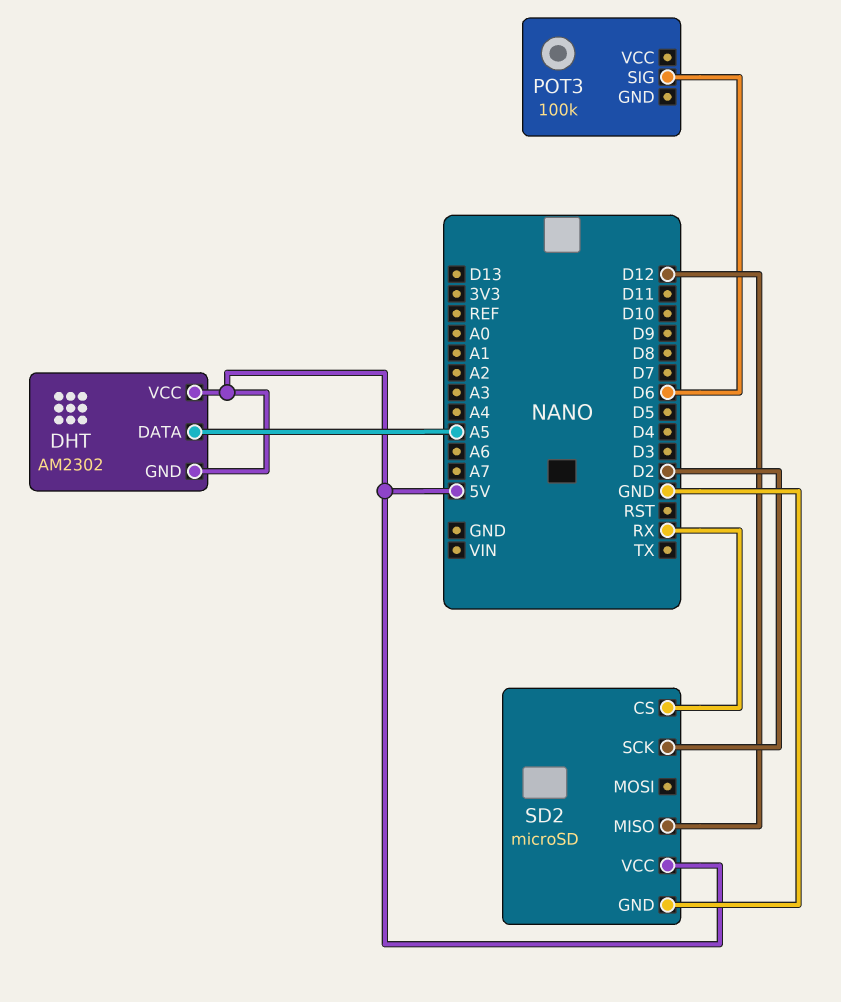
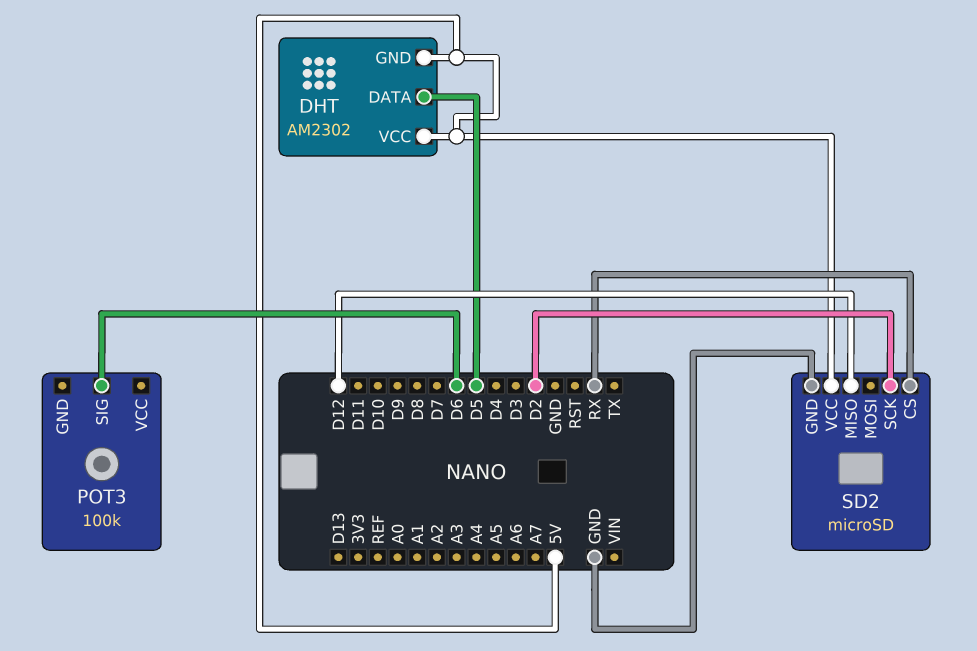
DHT pin DATA: A5 -> D5

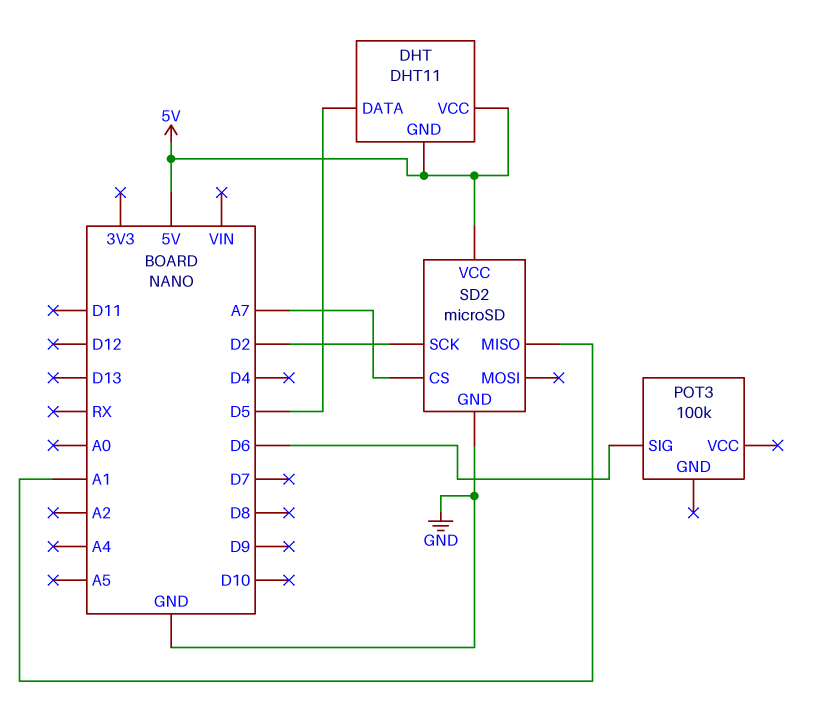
DHT: AM2302 -> DHT11
SD2 pin CS: RX -> A7
SD2 pin MISO: D12 -> A1

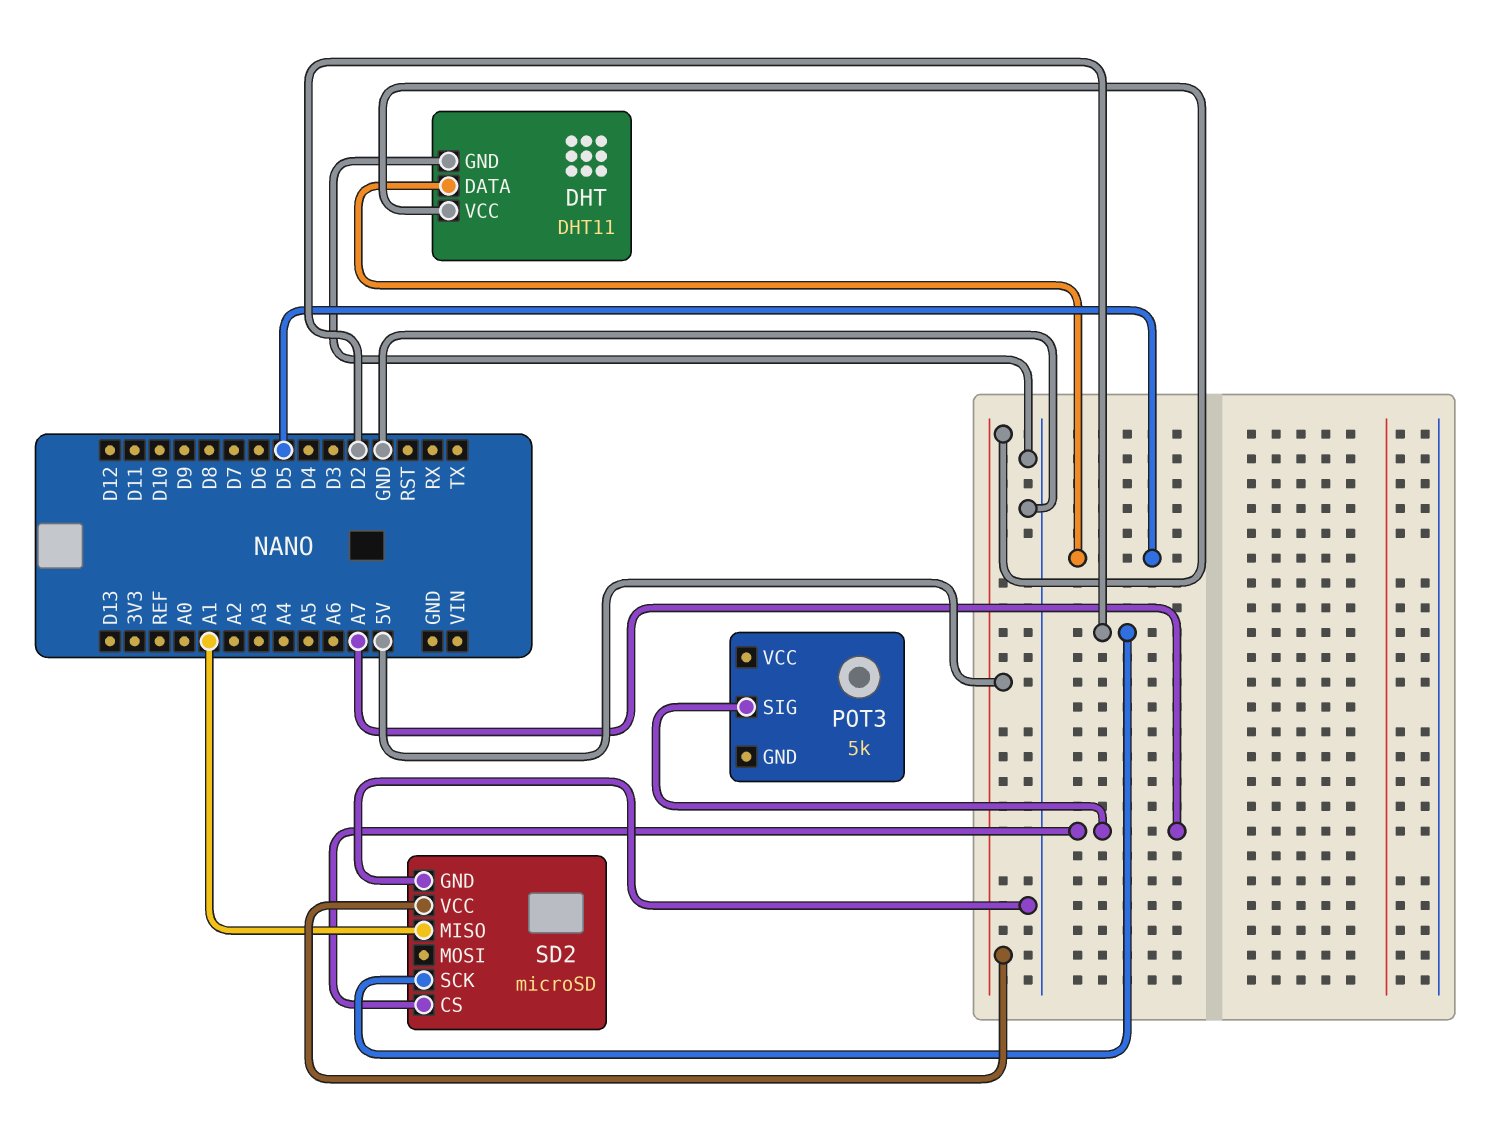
DHT pin GND: 5V -> GND
POT3: 100k -> 5k
POT3 pin SIG: D6 -> A7

